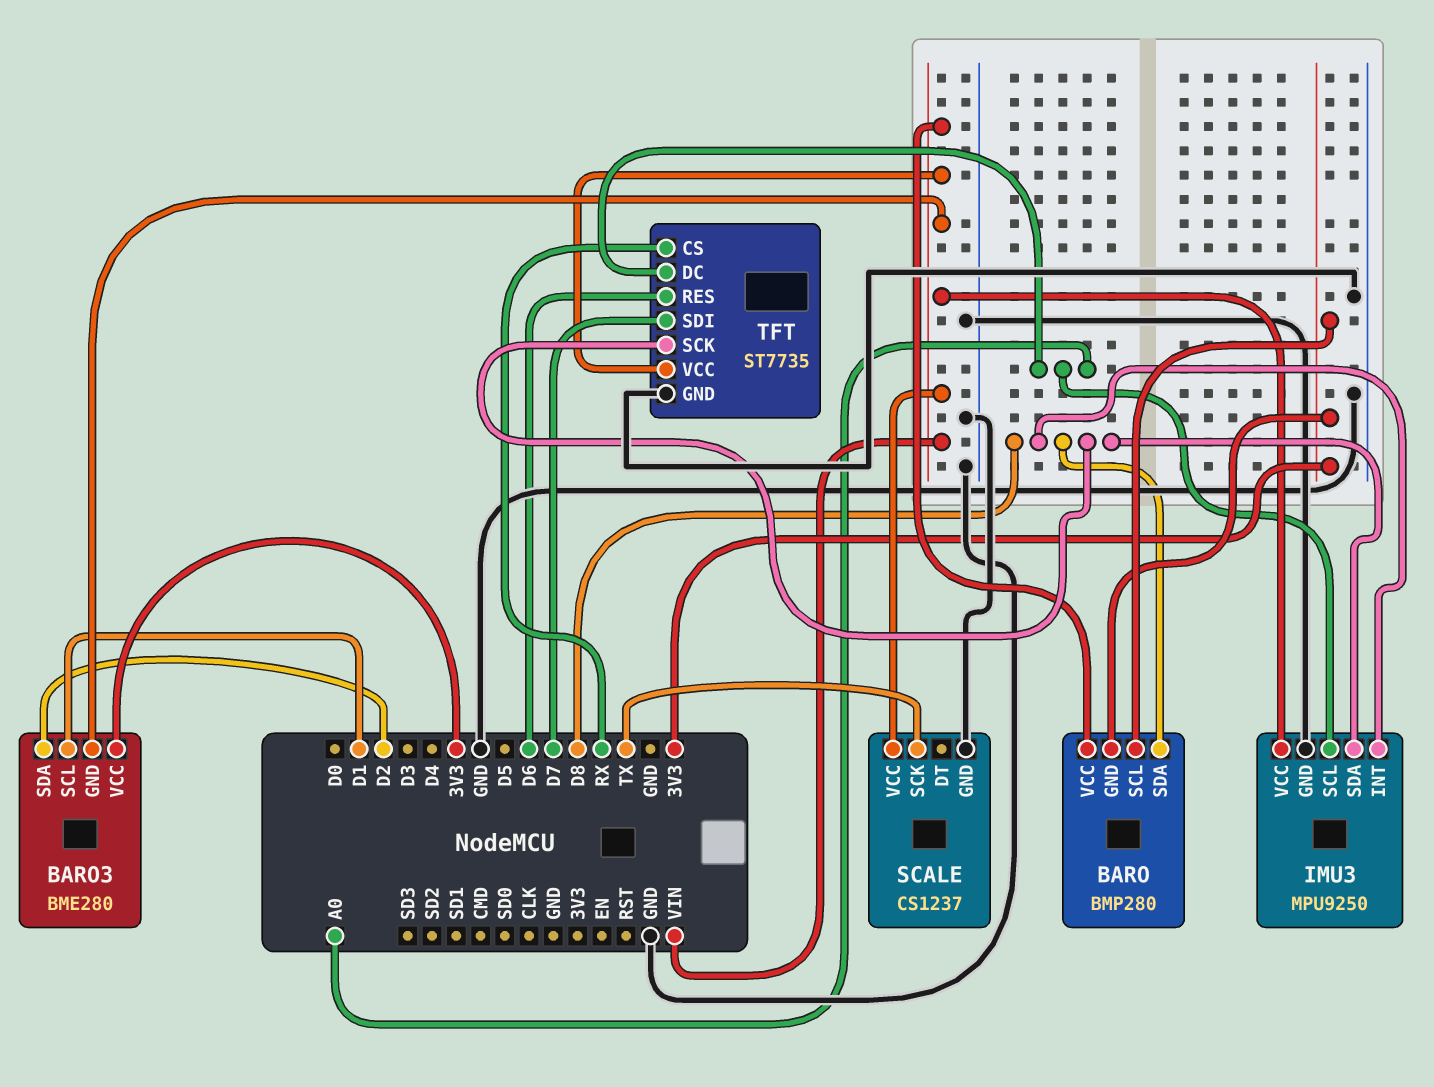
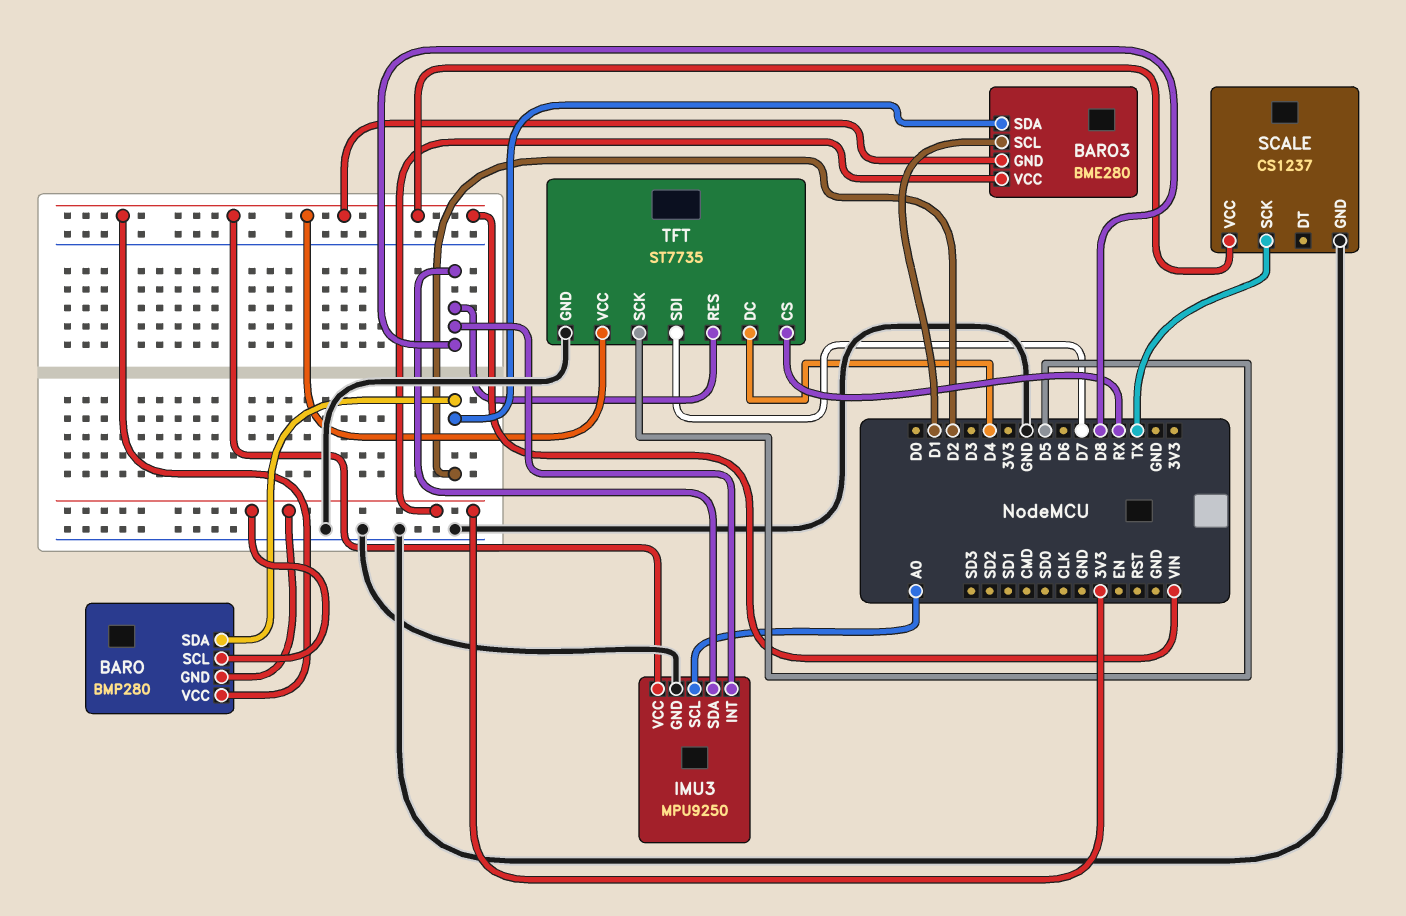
BARO pin SDA: D8 -> D2
TFT pin DC: A0 -> D4
TFT pin RES: D6 -> D8
TFT pin SCK: D8 -> D5

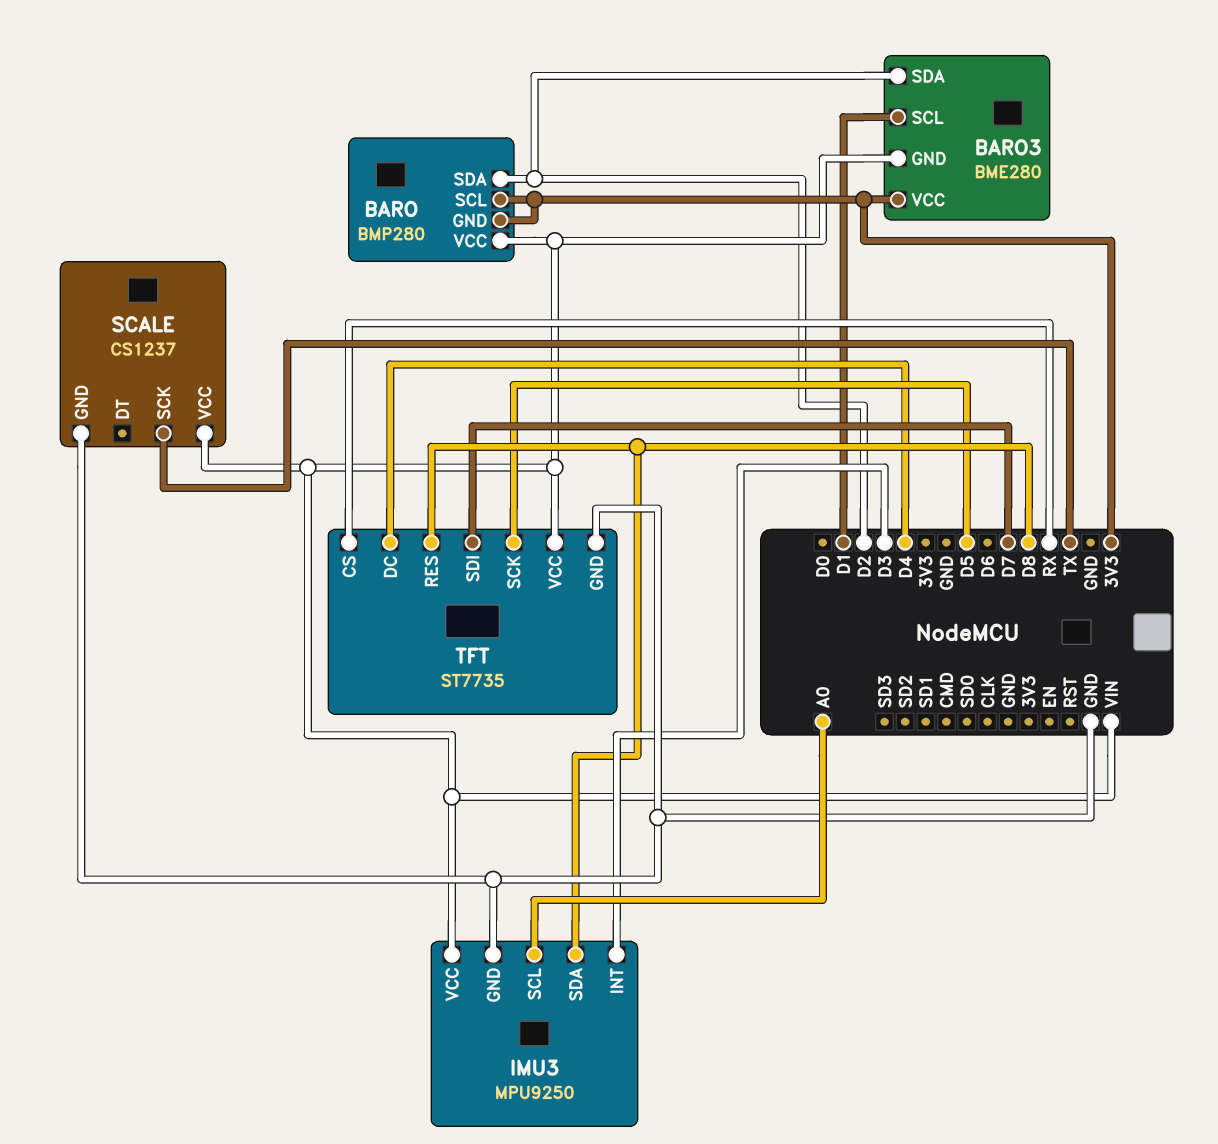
IMU3 pin INT: D8 -> D3

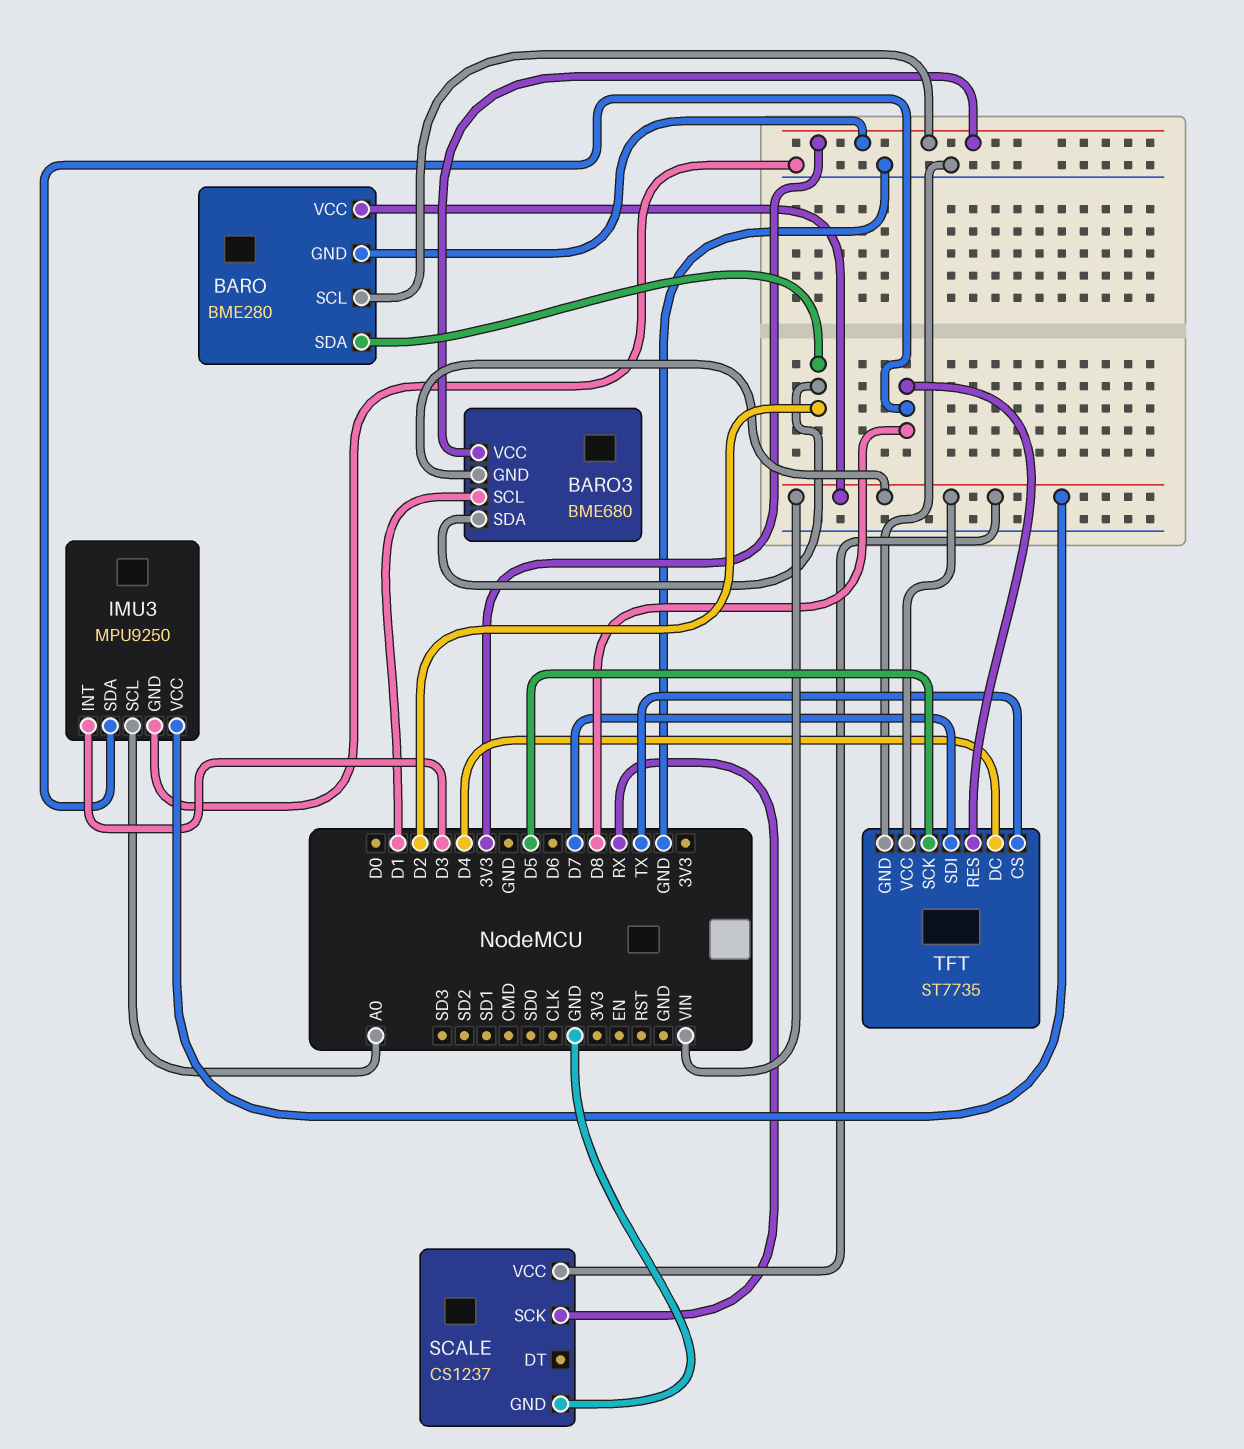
BARO: BMP280 -> BME280
BARO3: BME280 -> BME680
SCALE pin SCK: TX -> RX
TFT pin CS: RX -> TX

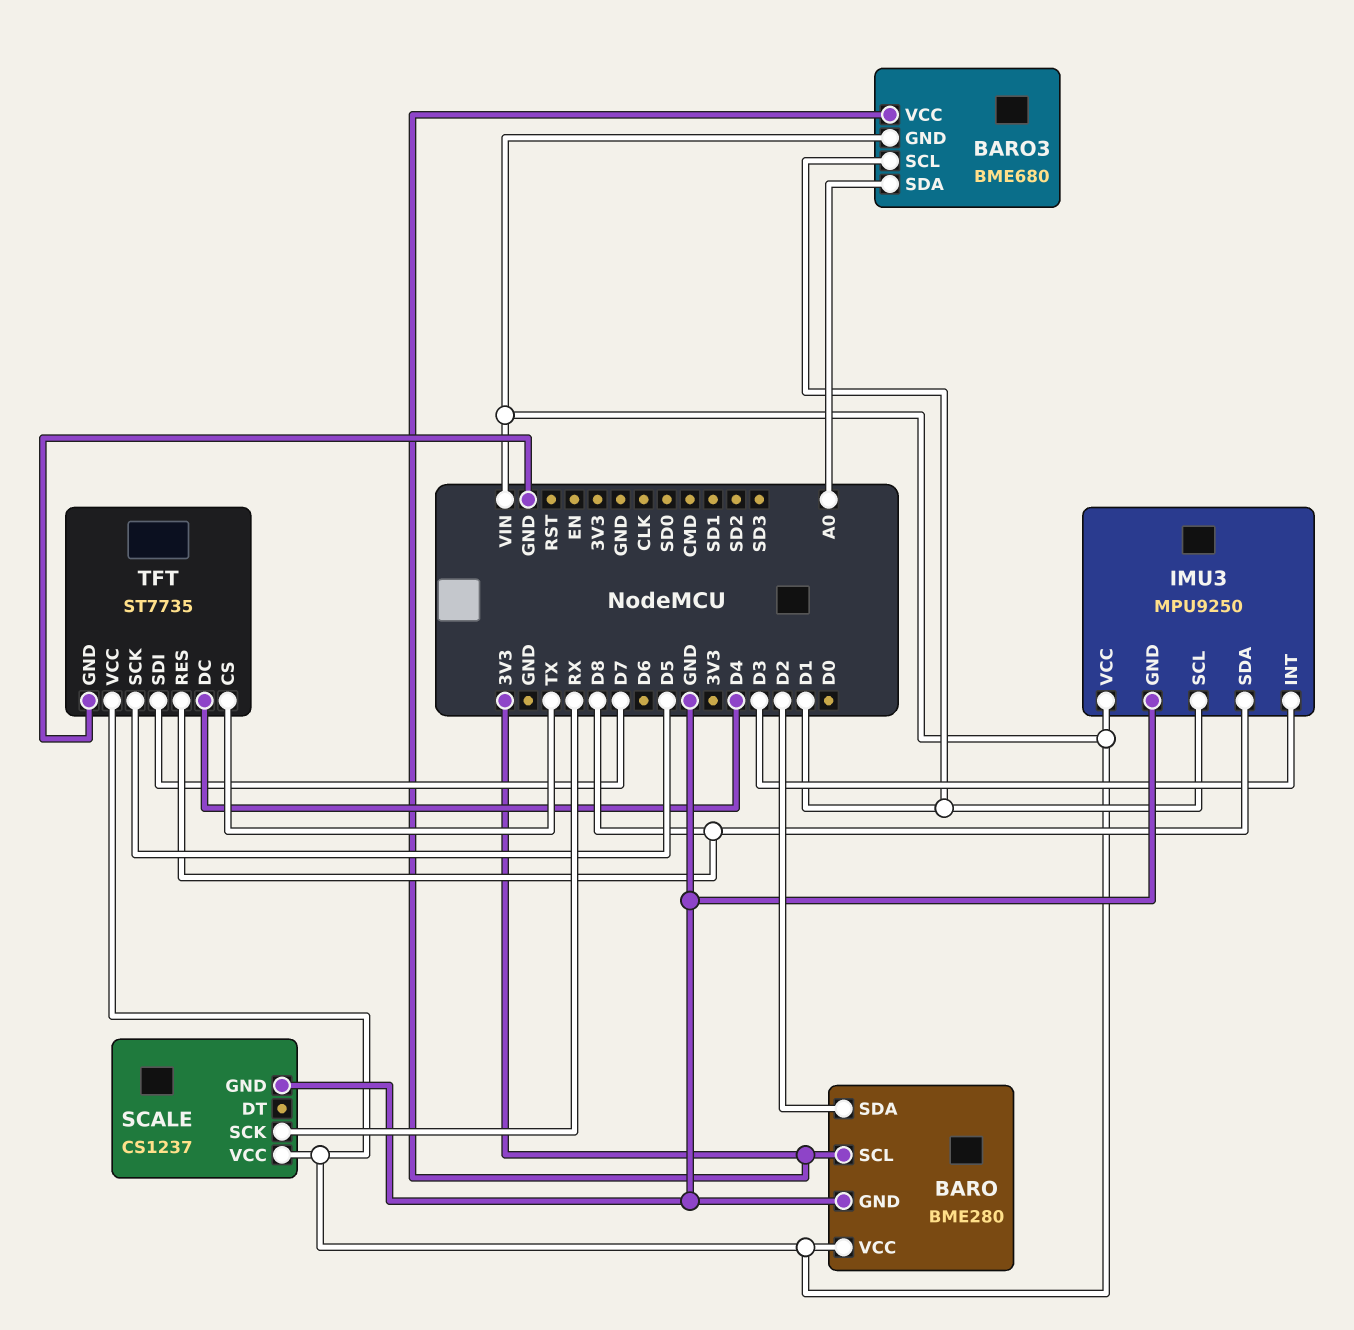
BARO pin GND: 3V3 -> GND
BARO3 pin SDA: D2 -> A0
IMU3 pin SCL: A0 -> D1

